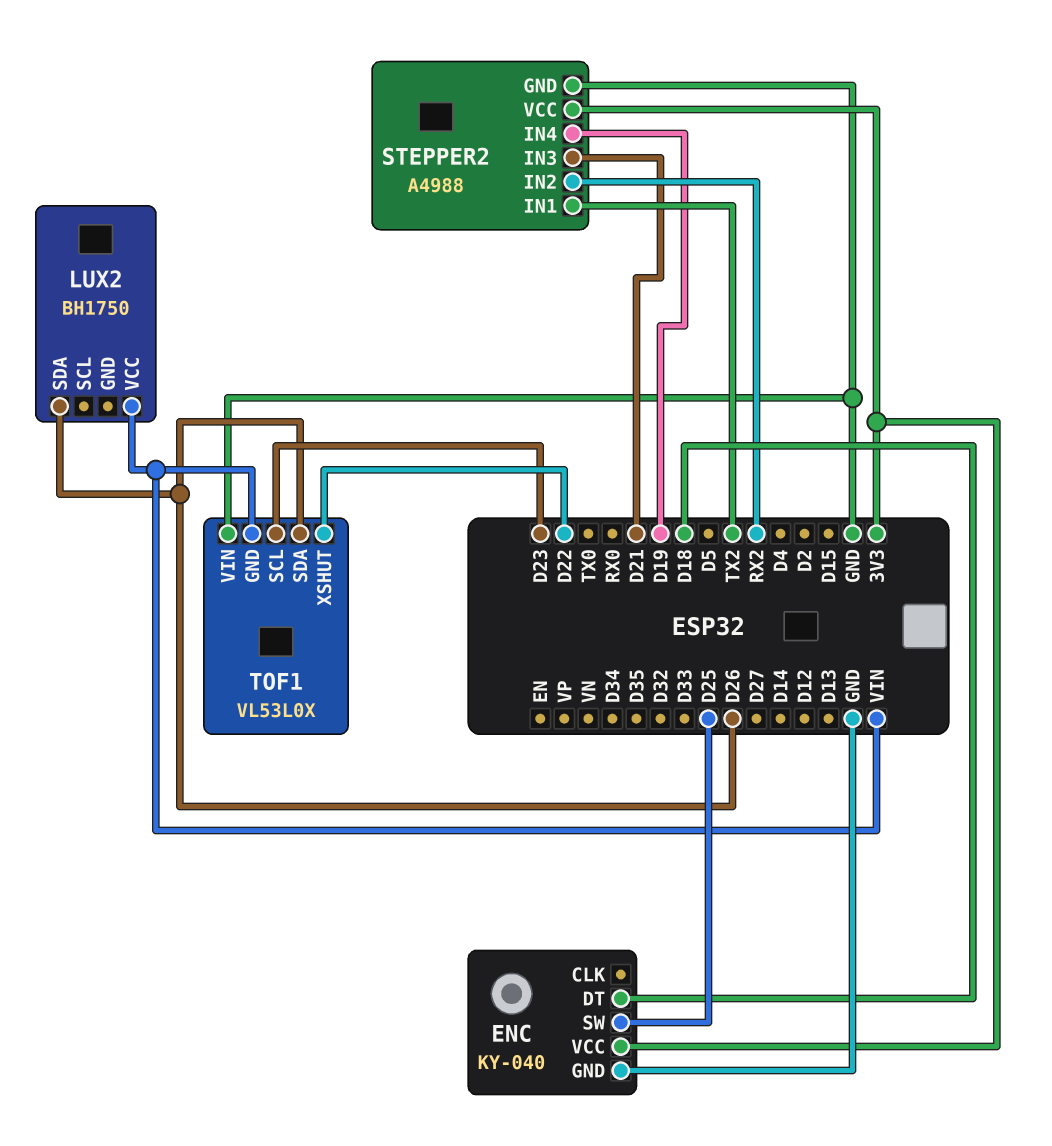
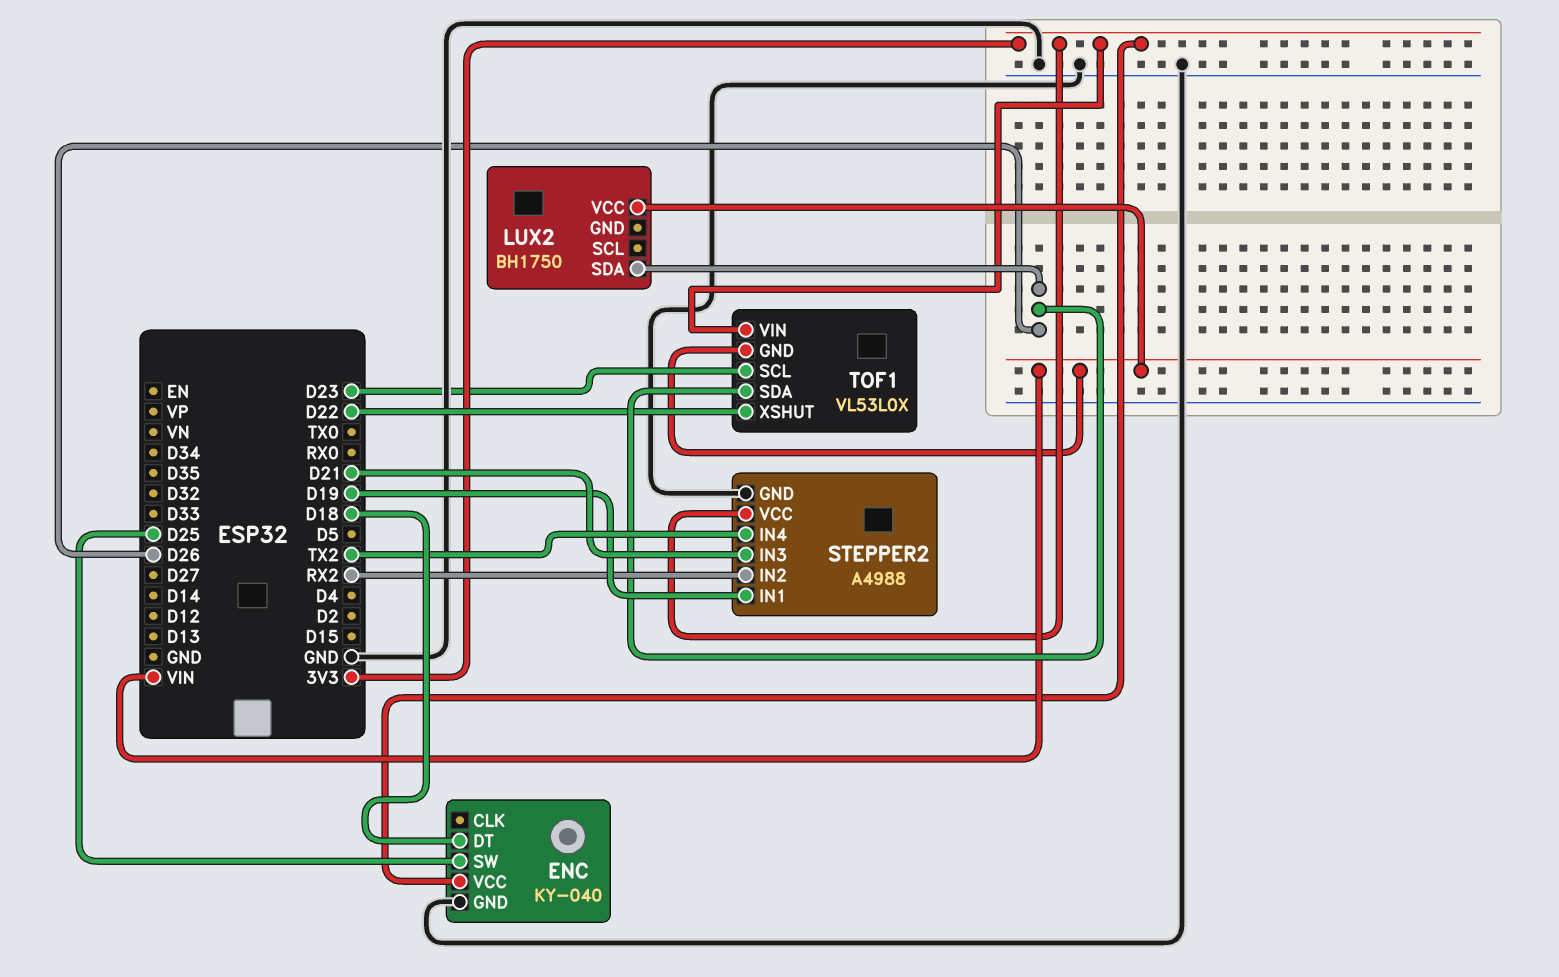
STEPPER2 pin IN1: TX2 -> D19
STEPPER2 pin IN4: D19 -> TX2
TOF1 pin VIN: GND -> 3V3

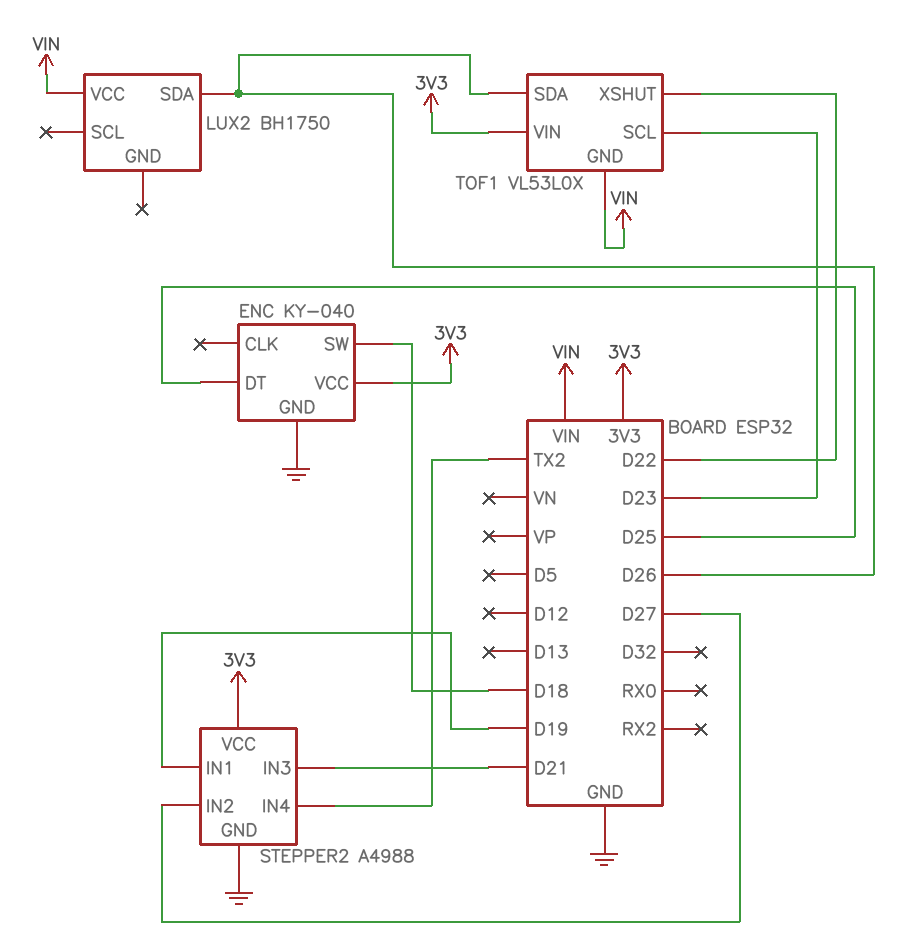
ENC pin DT: D18 -> D25
ENC pin SW: D25 -> D18
STEPPER2 pin IN2: RX2 -> D27

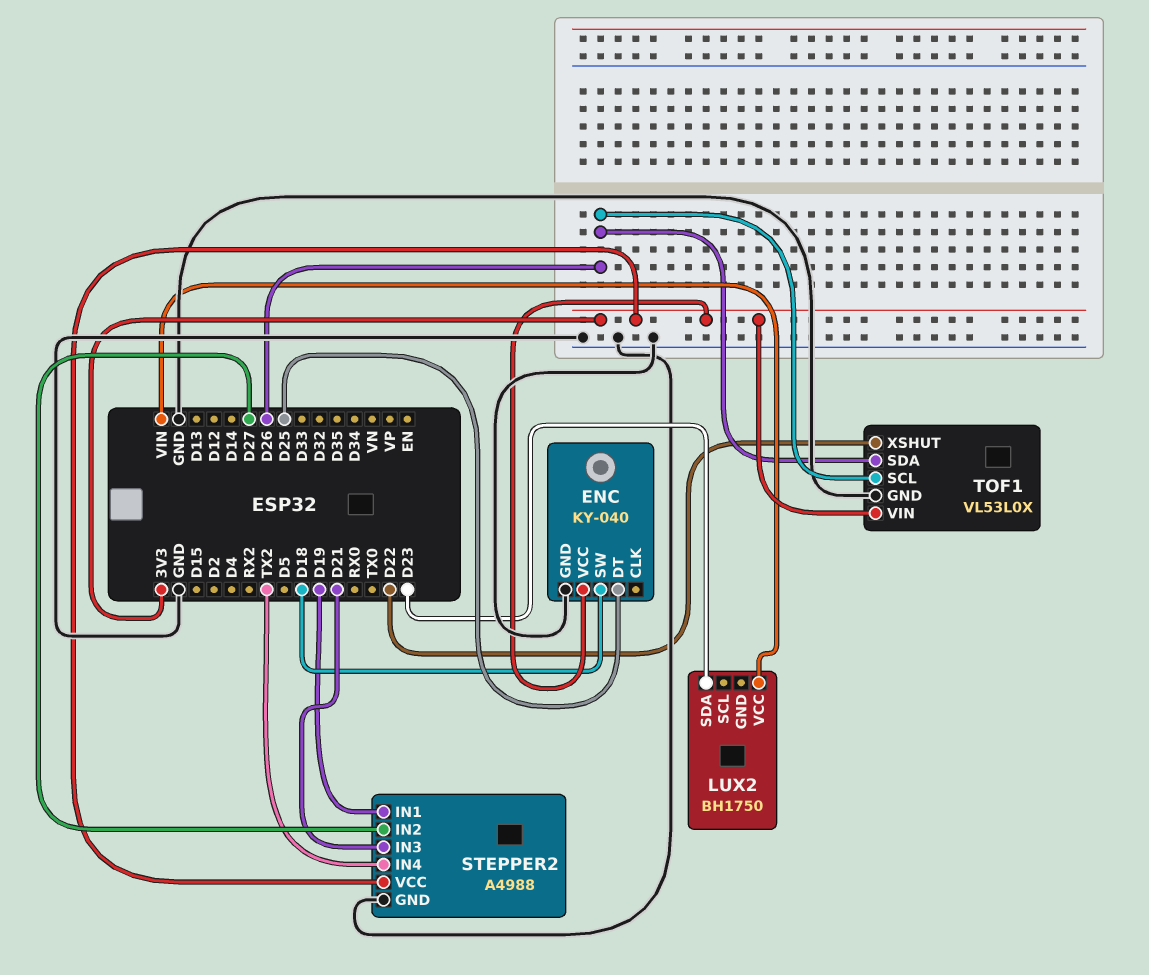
LUX2 pin SDA: D26 -> D23
TOF1 pin GND: VIN -> GND
TOF1 pin SCL: D23 -> D26

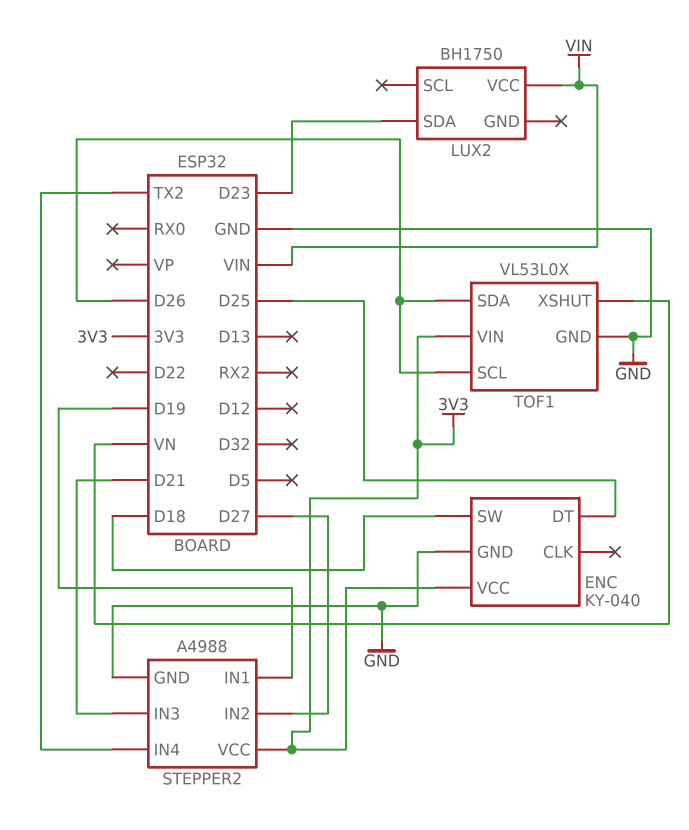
TOF1 pin XSHUT: D22 -> VN

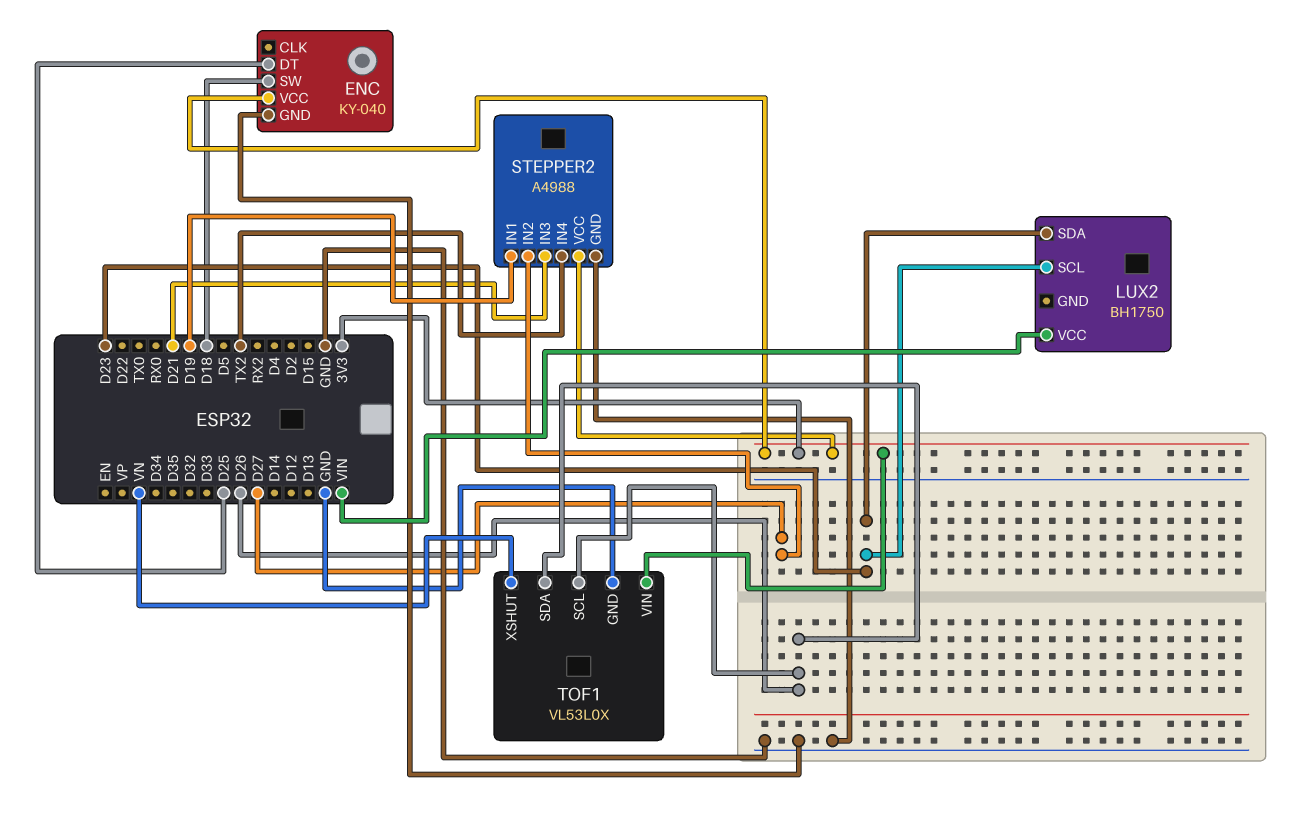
LUX2 pin SCL: none -> D23

